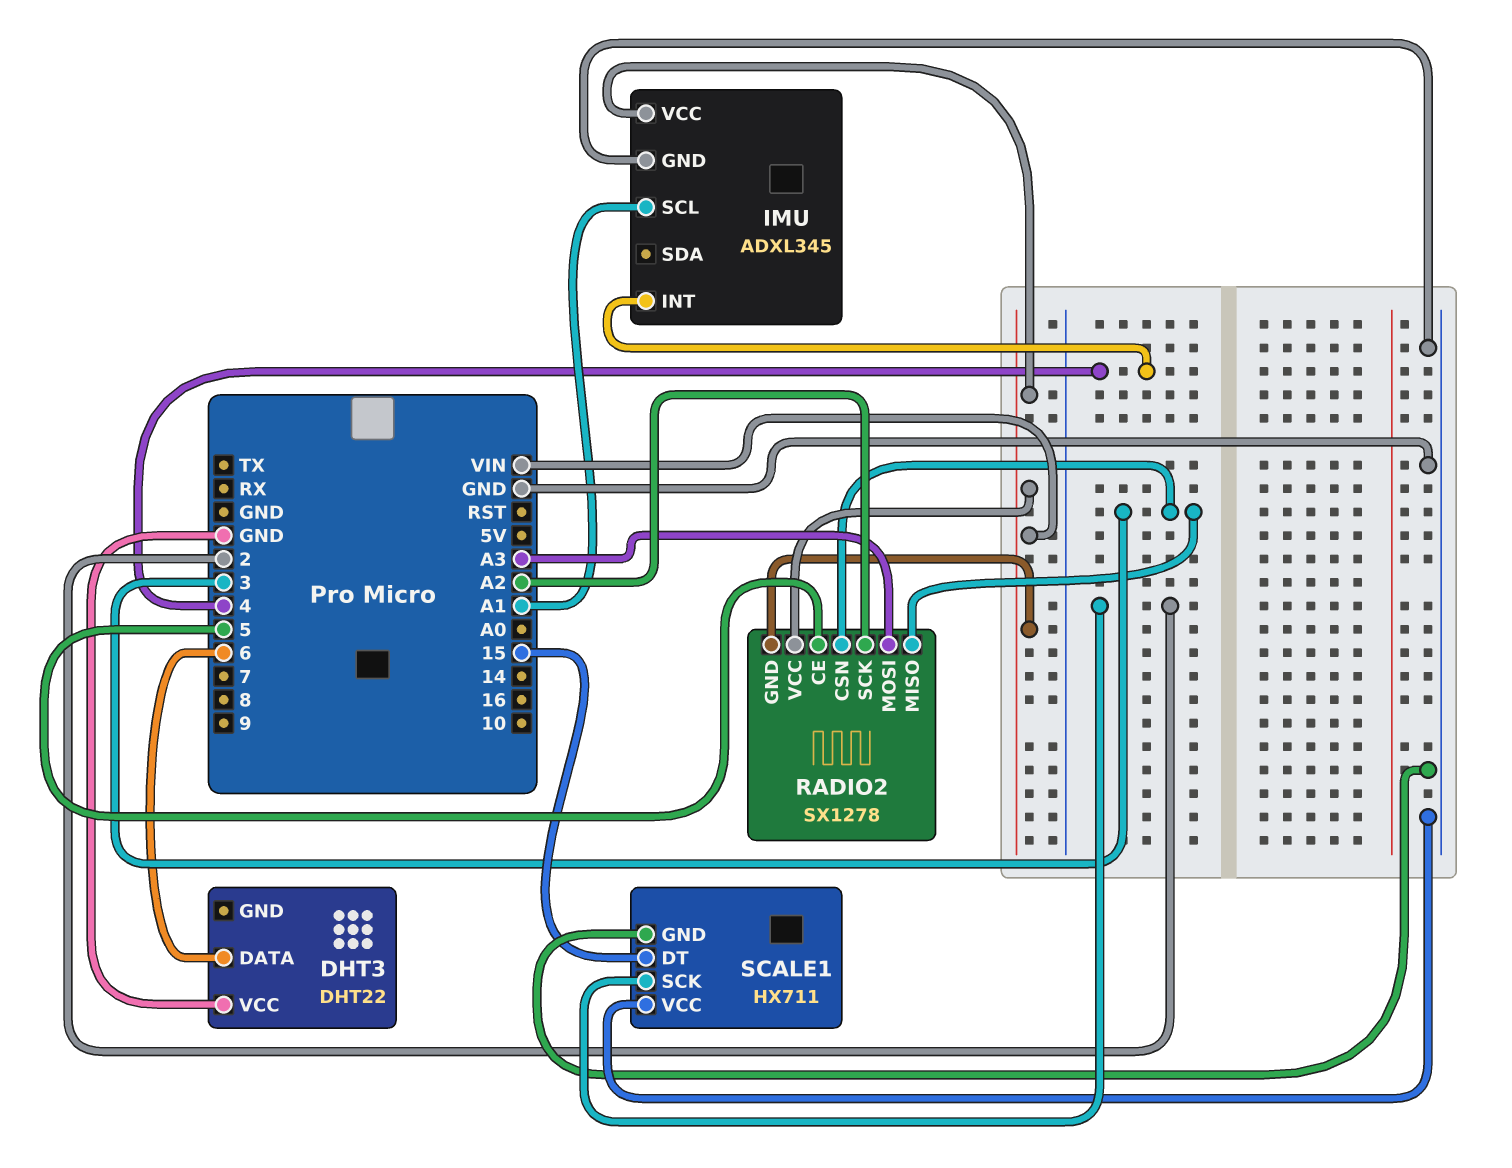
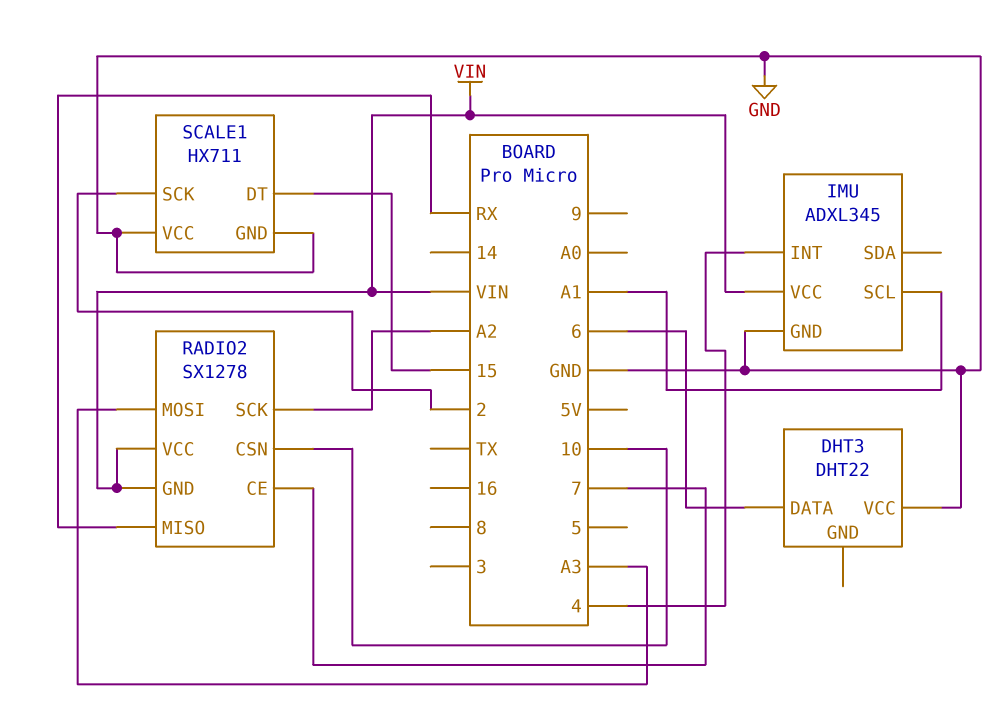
RADIO2 pin CE: 5 -> 7
RADIO2 pin CSN: 3 -> 10
RADIO2 pin MISO: 3 -> RX

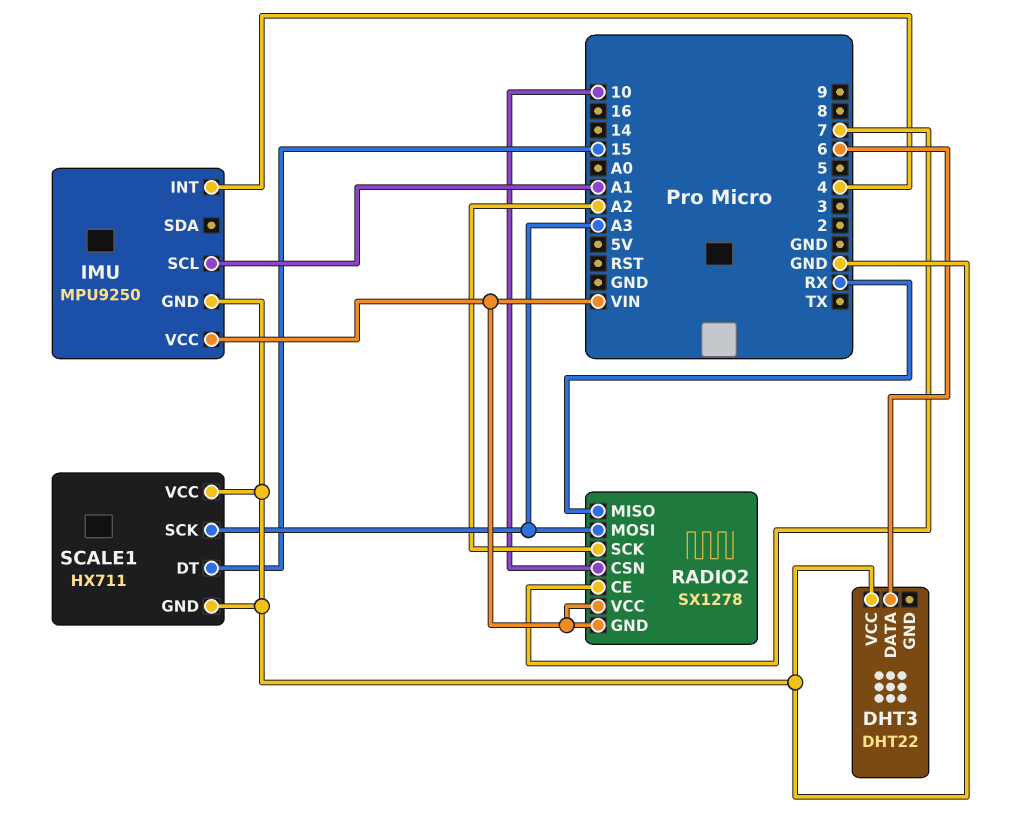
IMU: ADXL345 -> MPU9250
SCALE1 pin SCK: 2 -> A3

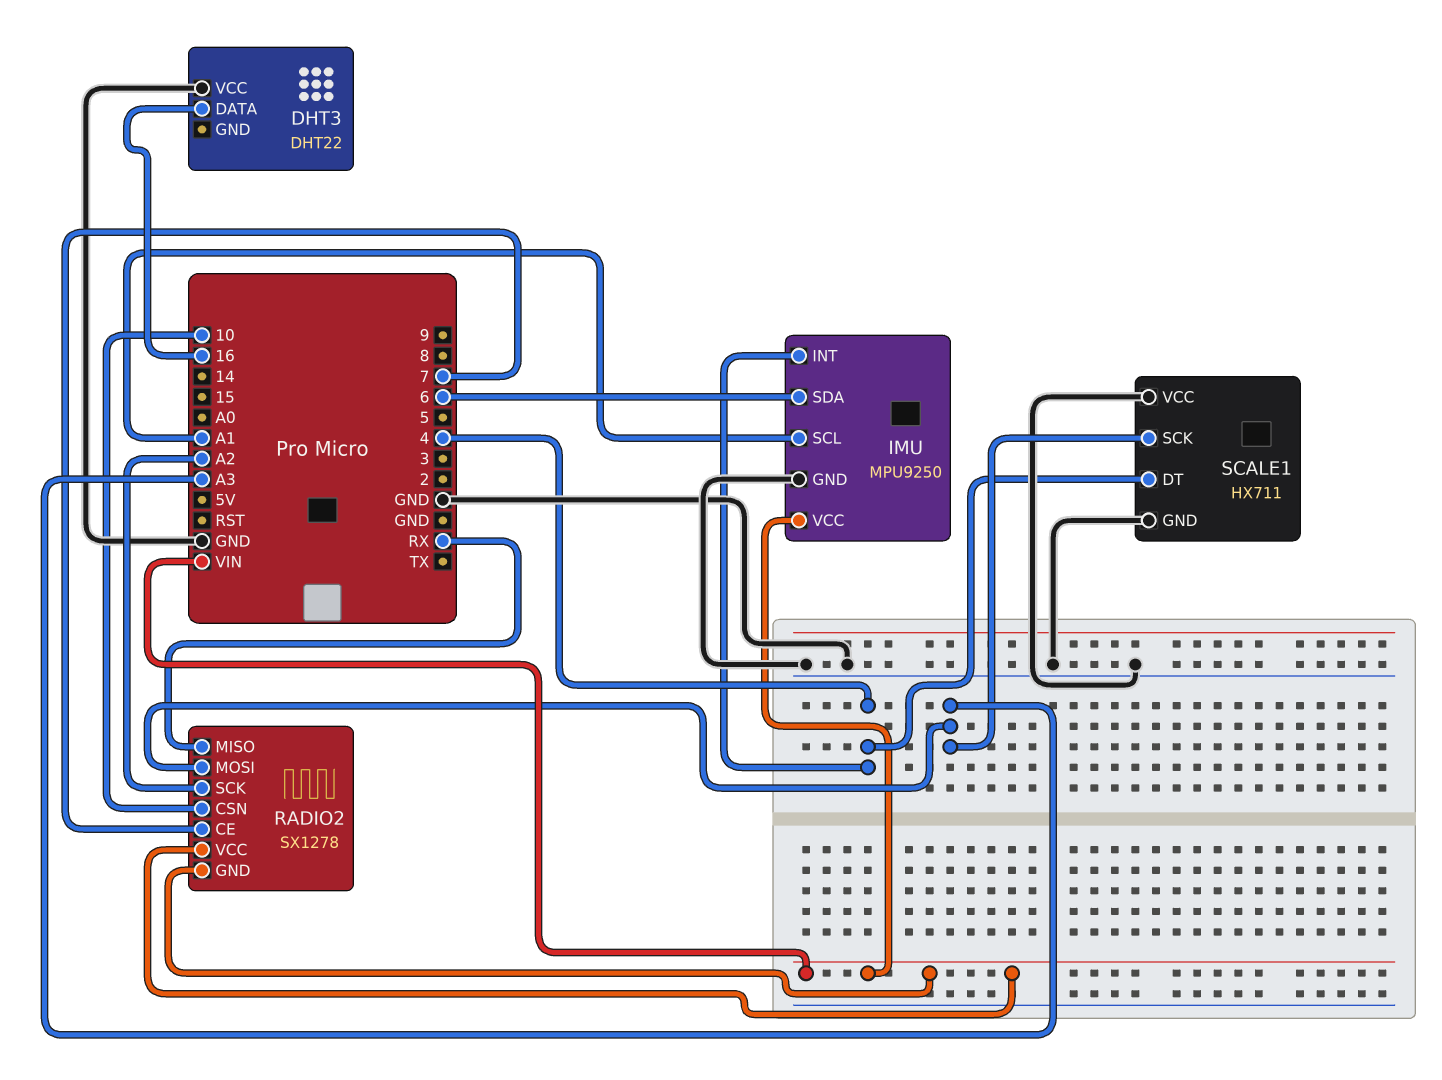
DHT3 pin DATA: 6 -> 16
IMU pin SDA: none -> 6
SCALE1 pin DT: 15 -> 4

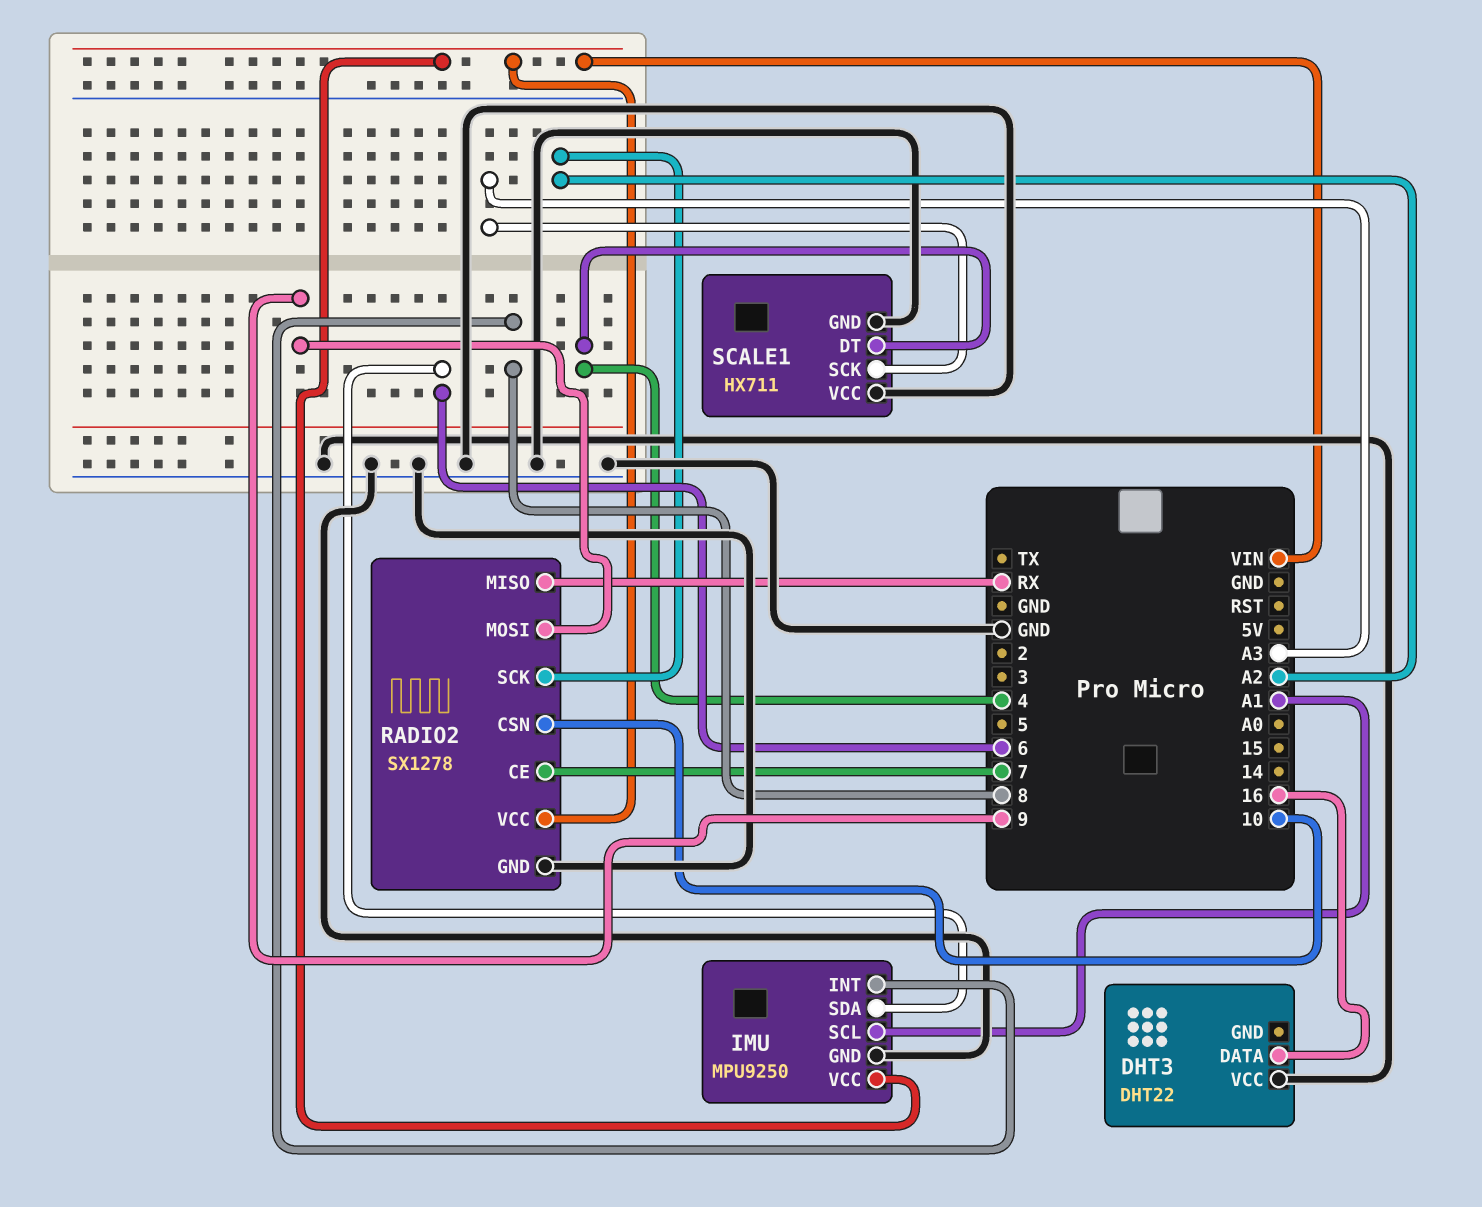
IMU pin INT: 4 -> 8
RADIO2 pin GND: VIN -> GND
RADIO2 pin MOSI: A3 -> 9

